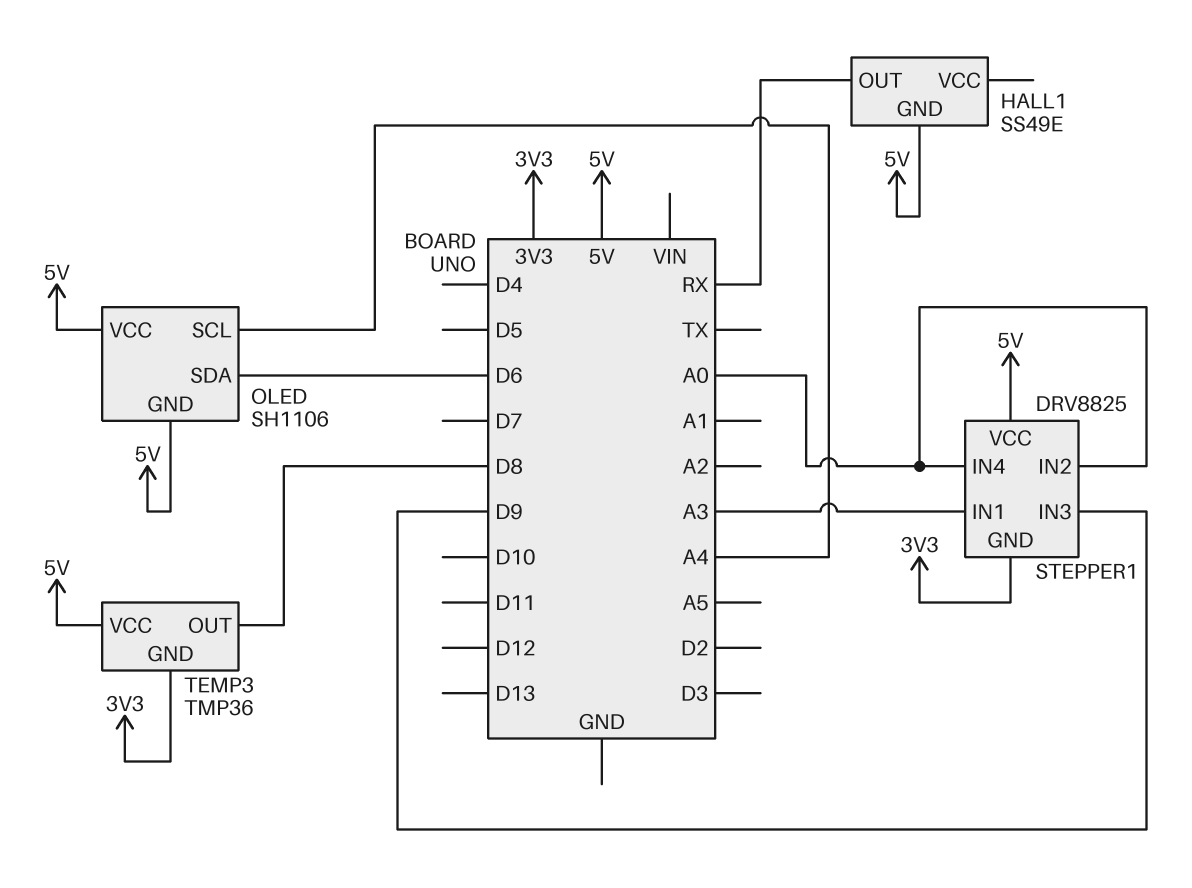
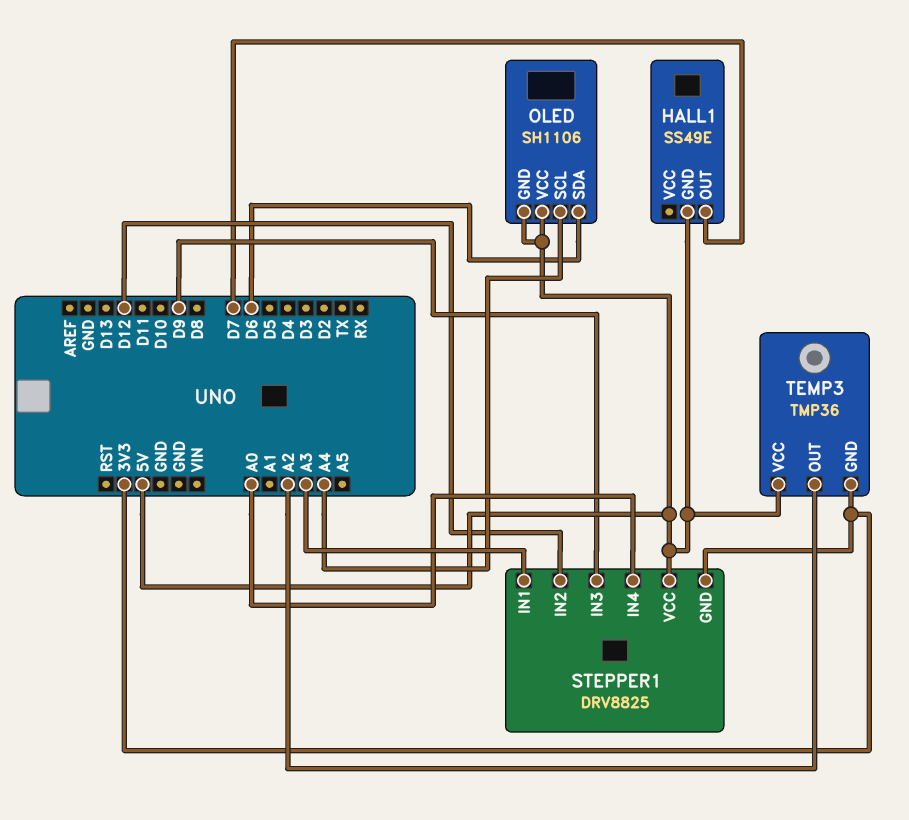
HALL1 pin OUT: RX -> D7
STEPPER1 pin IN2: A0 -> D12
TEMP3 pin OUT: D8 -> A2

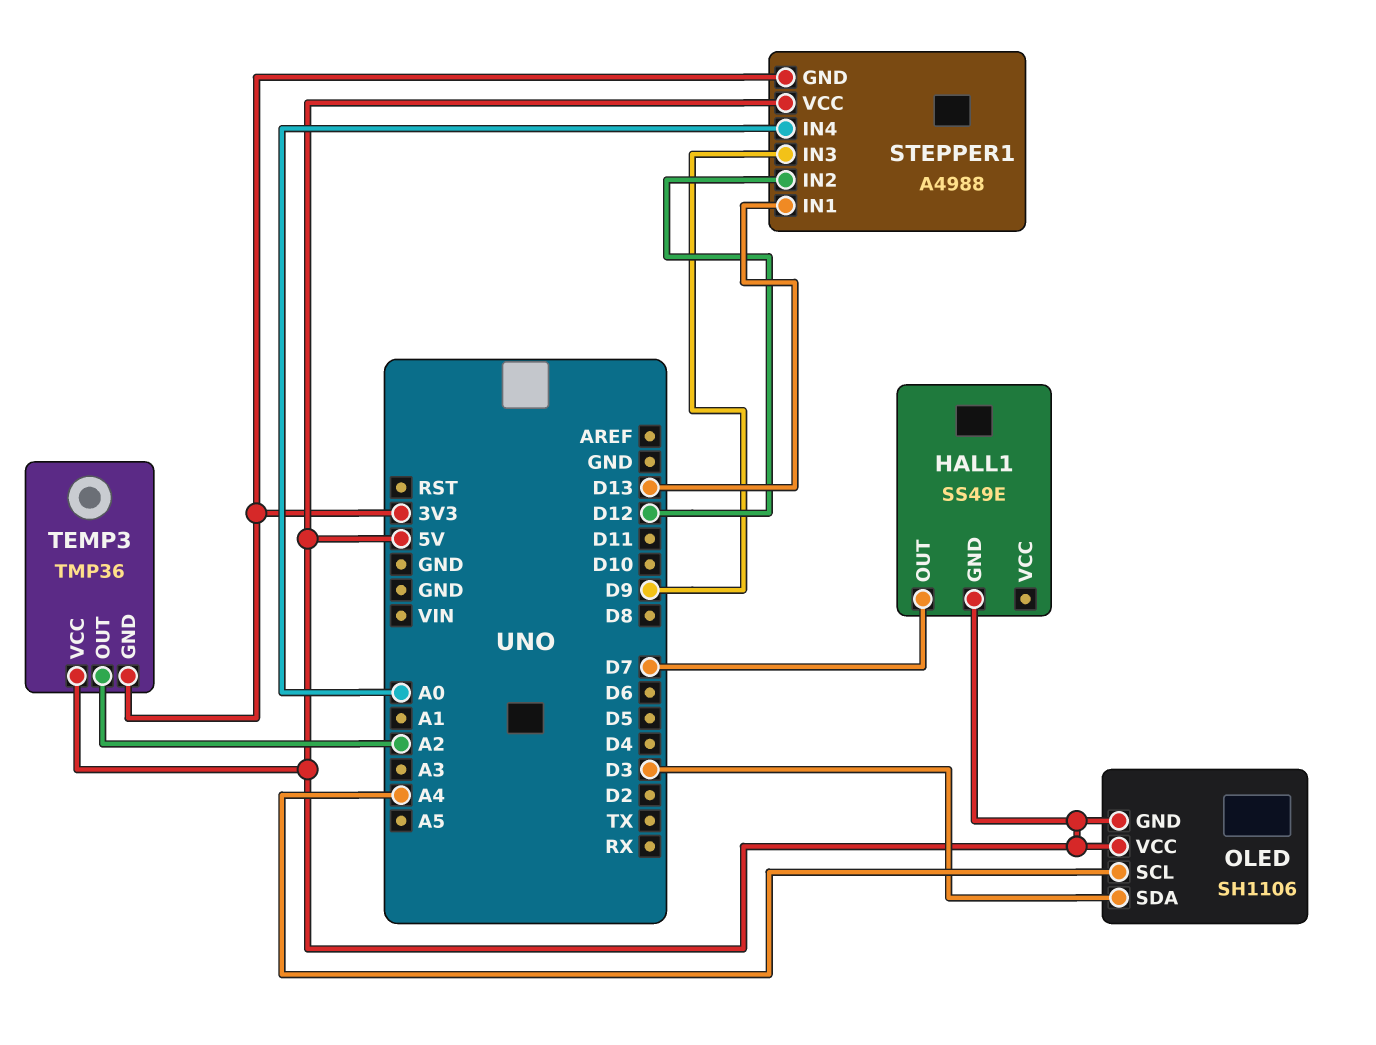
OLED pin SDA: D6 -> D3
STEPPER1: DRV8825 -> A4988
STEPPER1 pin IN1: A3 -> D13

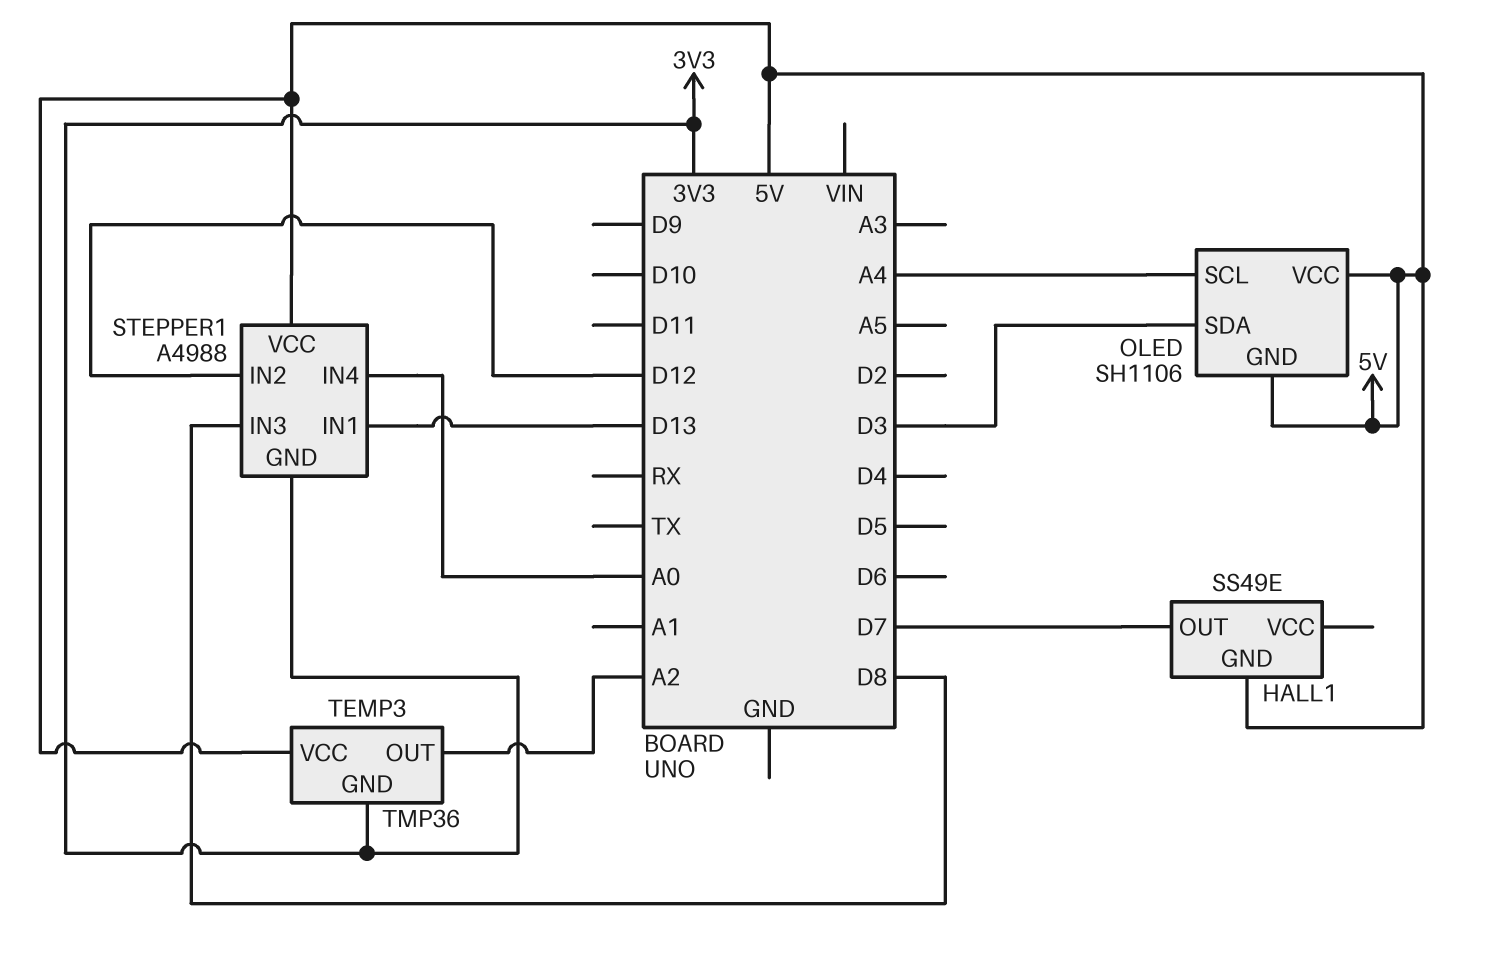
STEPPER1 pin IN3: D9 -> D8

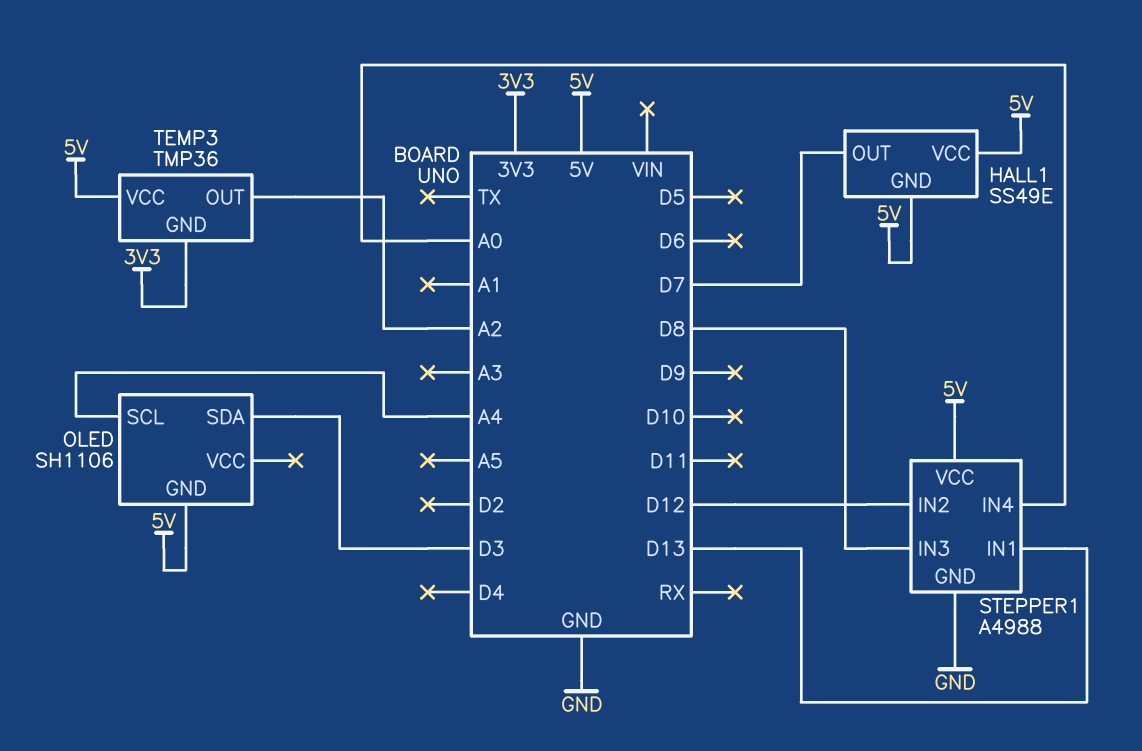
HALL1 pin VCC: none -> 5V
OLED pin VCC: 5V -> none
STEPPER1 pin GND: 3V3 -> GND

